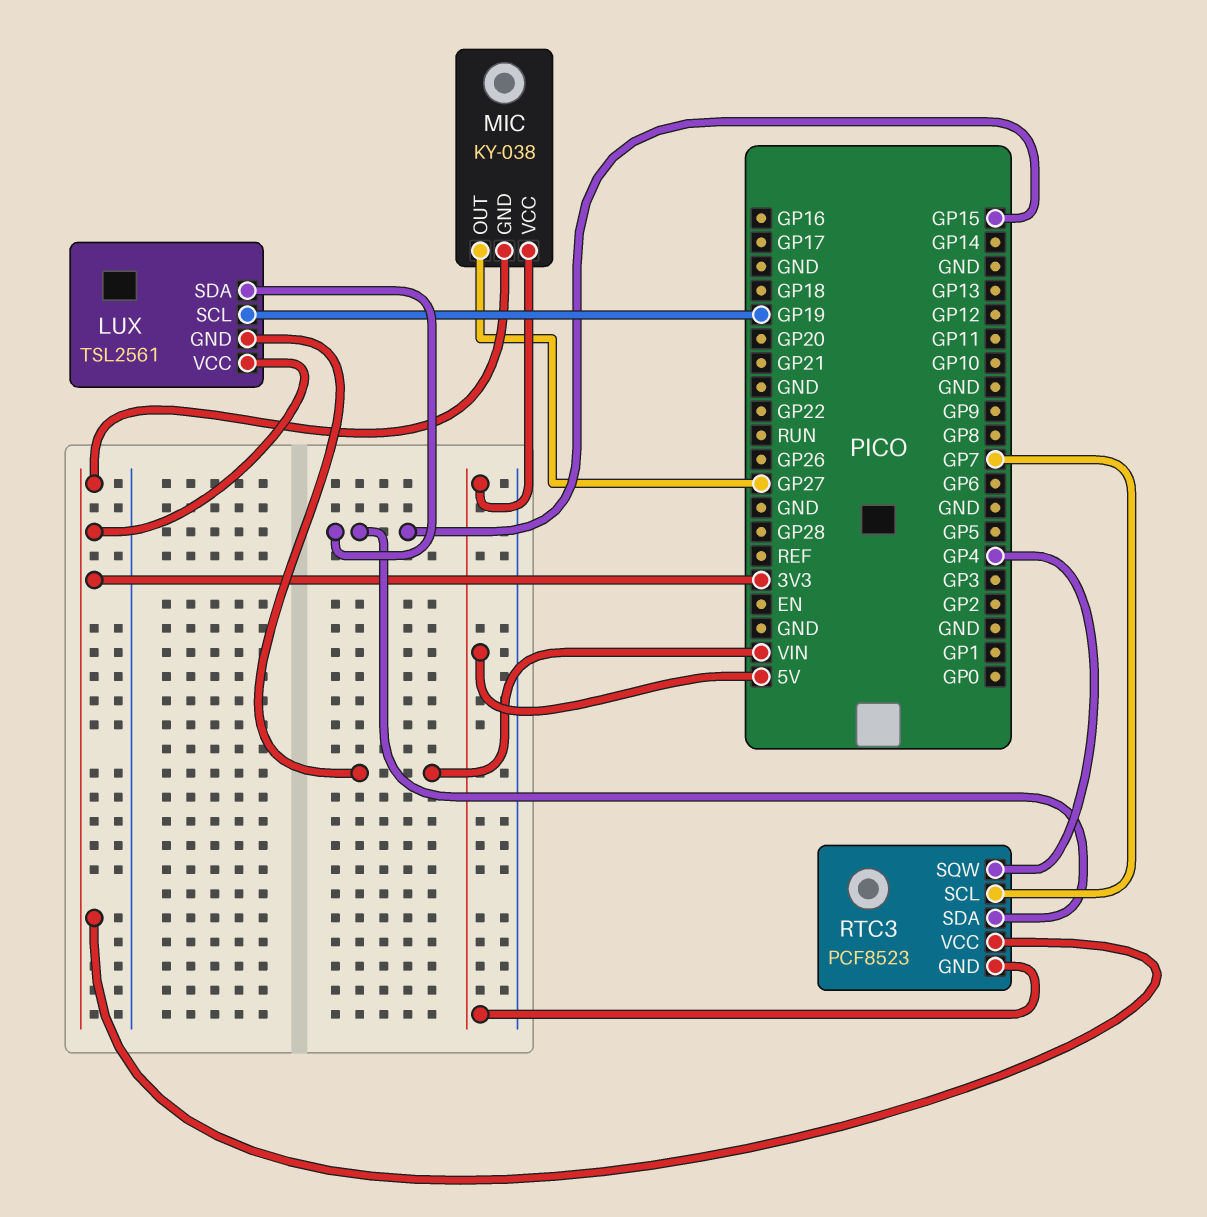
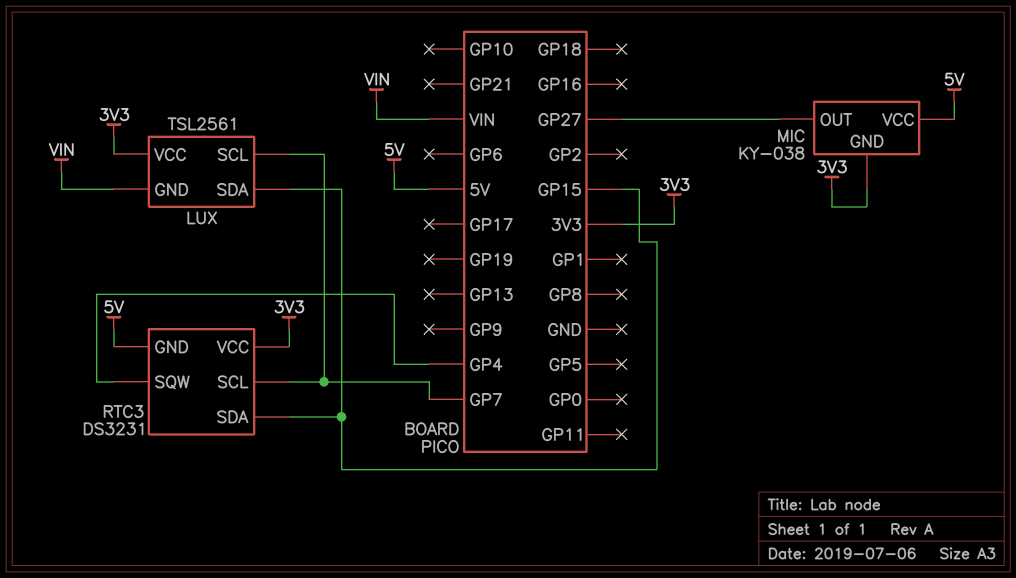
LUX pin SCL: GP19 -> GP7
RTC3: PCF8523 -> DS3231

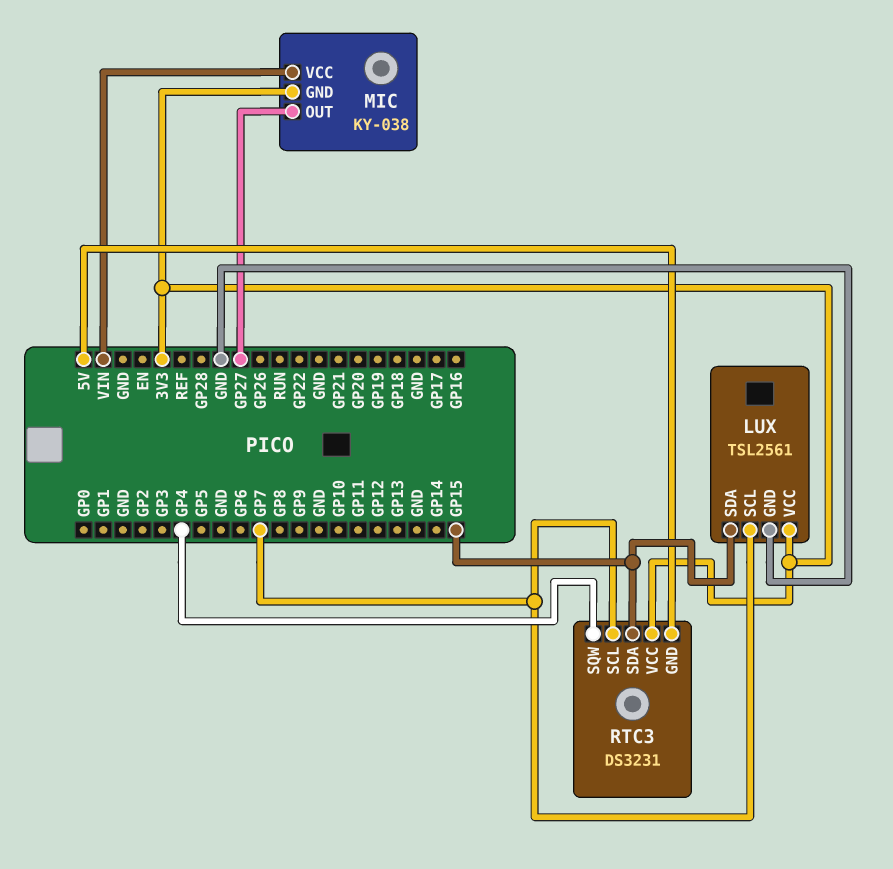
LUX pin GND: VIN -> GND
MIC pin VCC: 5V -> VIN

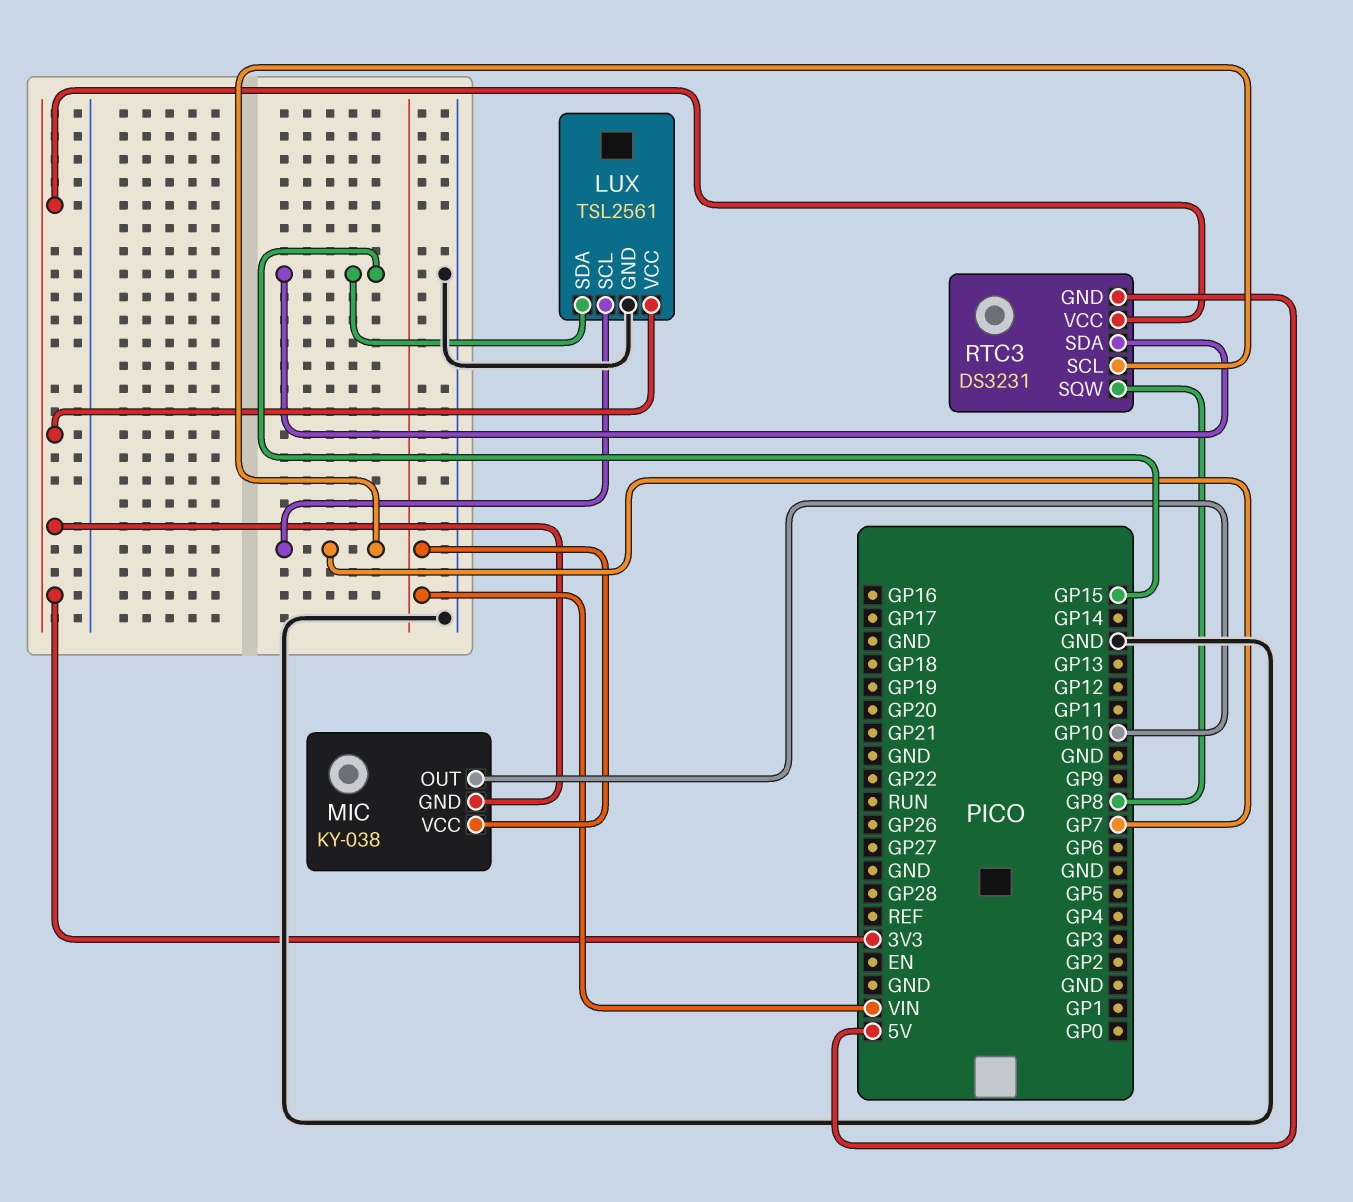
MIC pin OUT: GP27 -> GP10
RTC3 pin SQW: GP4 -> GP8

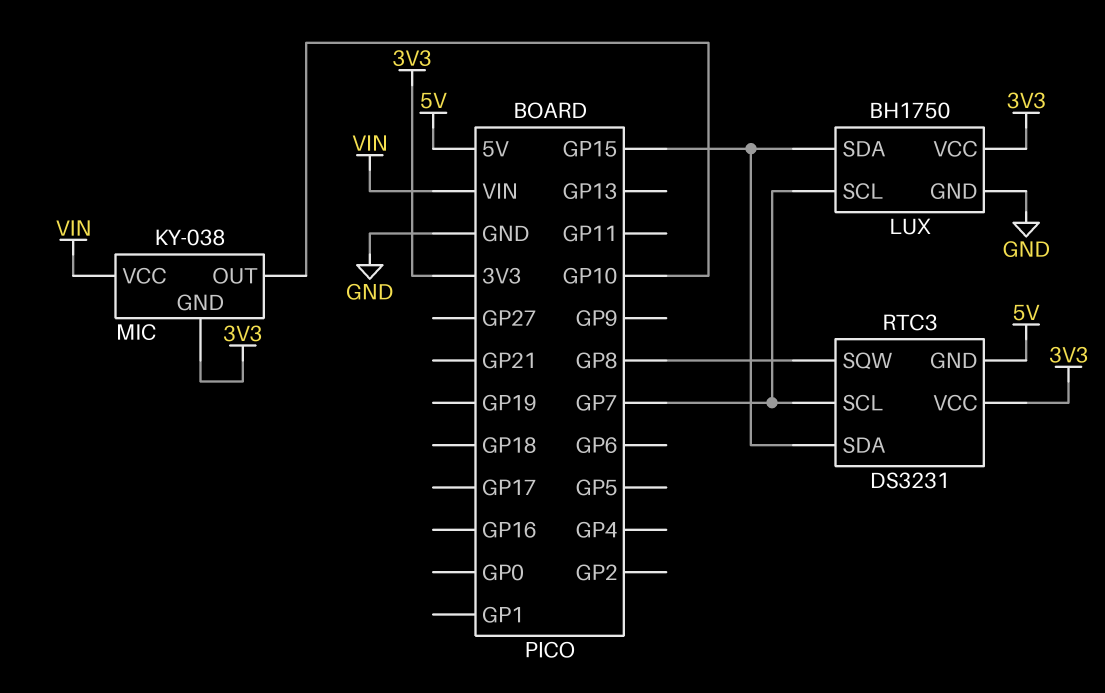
LUX: TSL2561 -> BH1750

